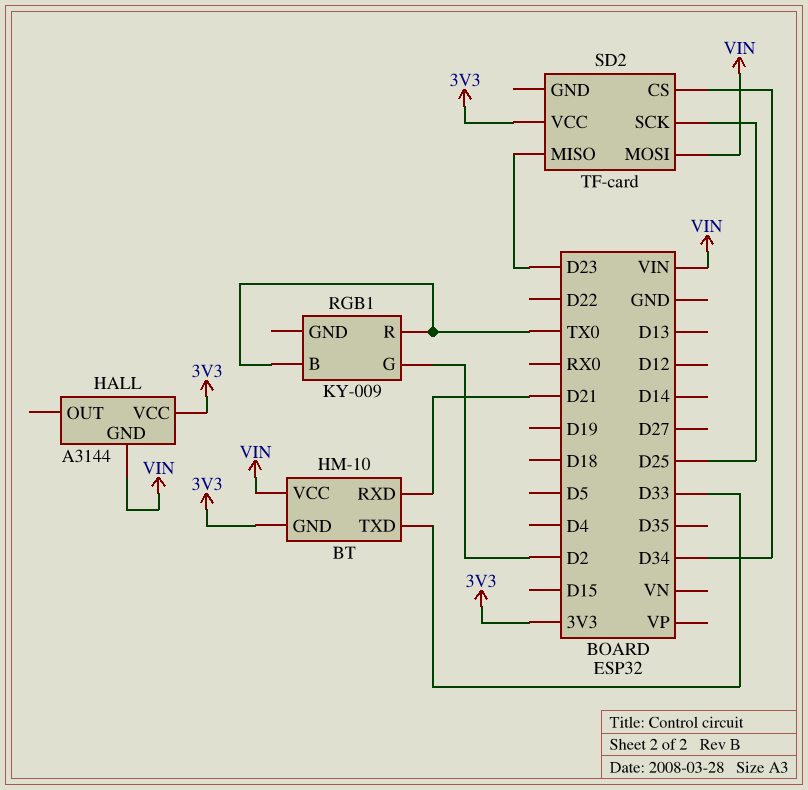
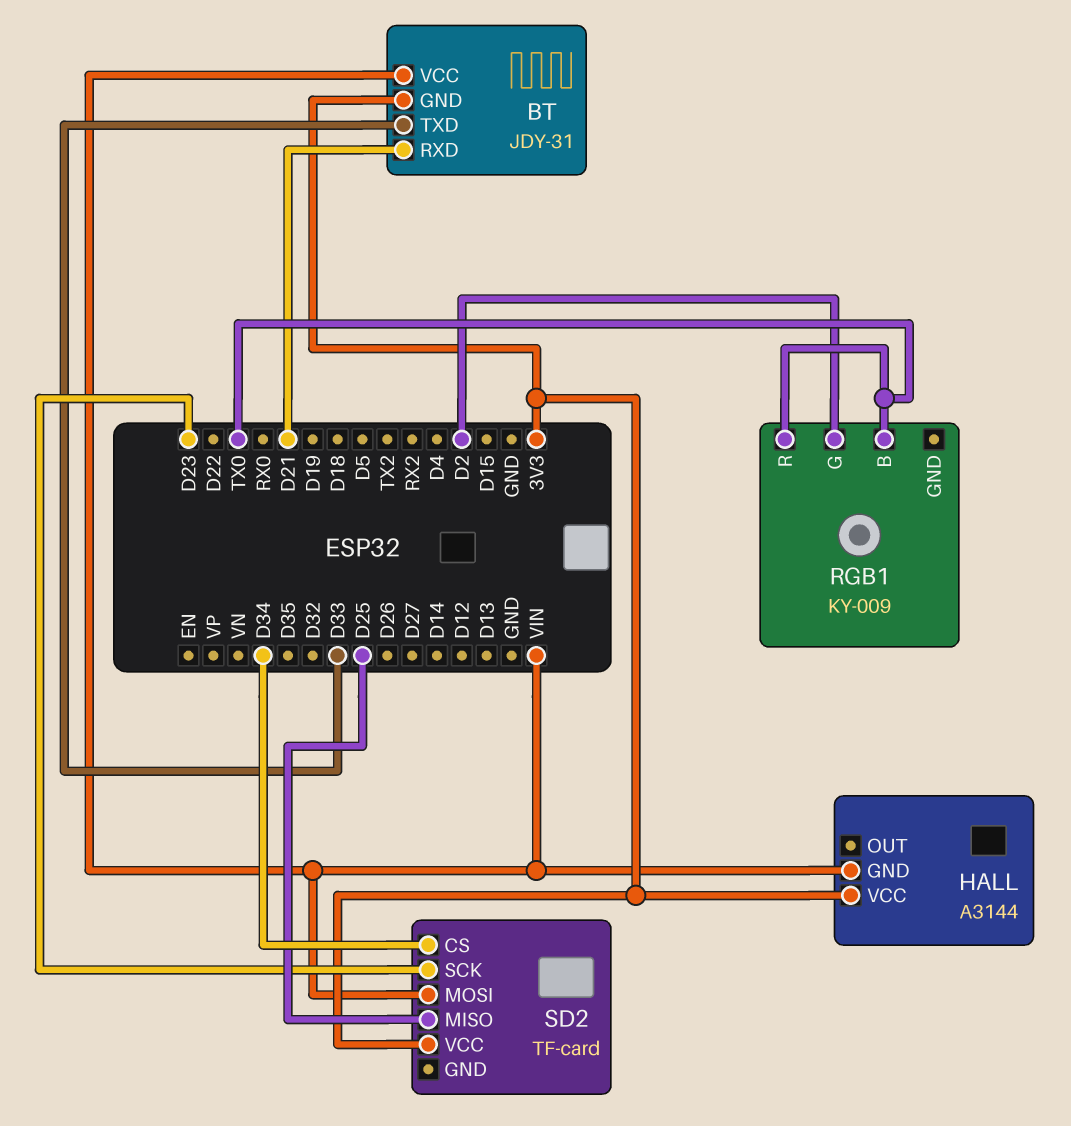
BT: HM-10 -> JDY-31
SD2 pin MISO: D23 -> D25
SD2 pin SCK: D25 -> D23

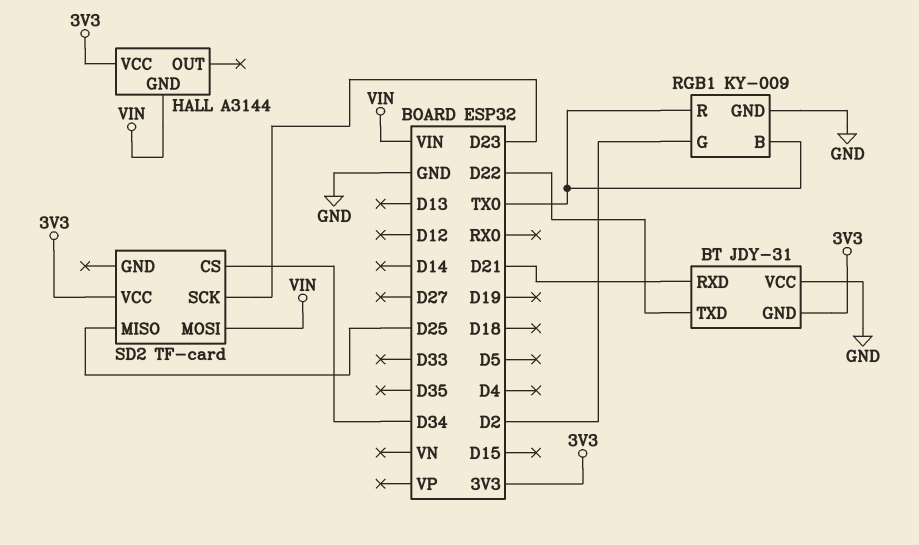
BT pin TXD: D33 -> D22
BT pin VCC: VIN -> GND
RGB1 pin GND: none -> GND

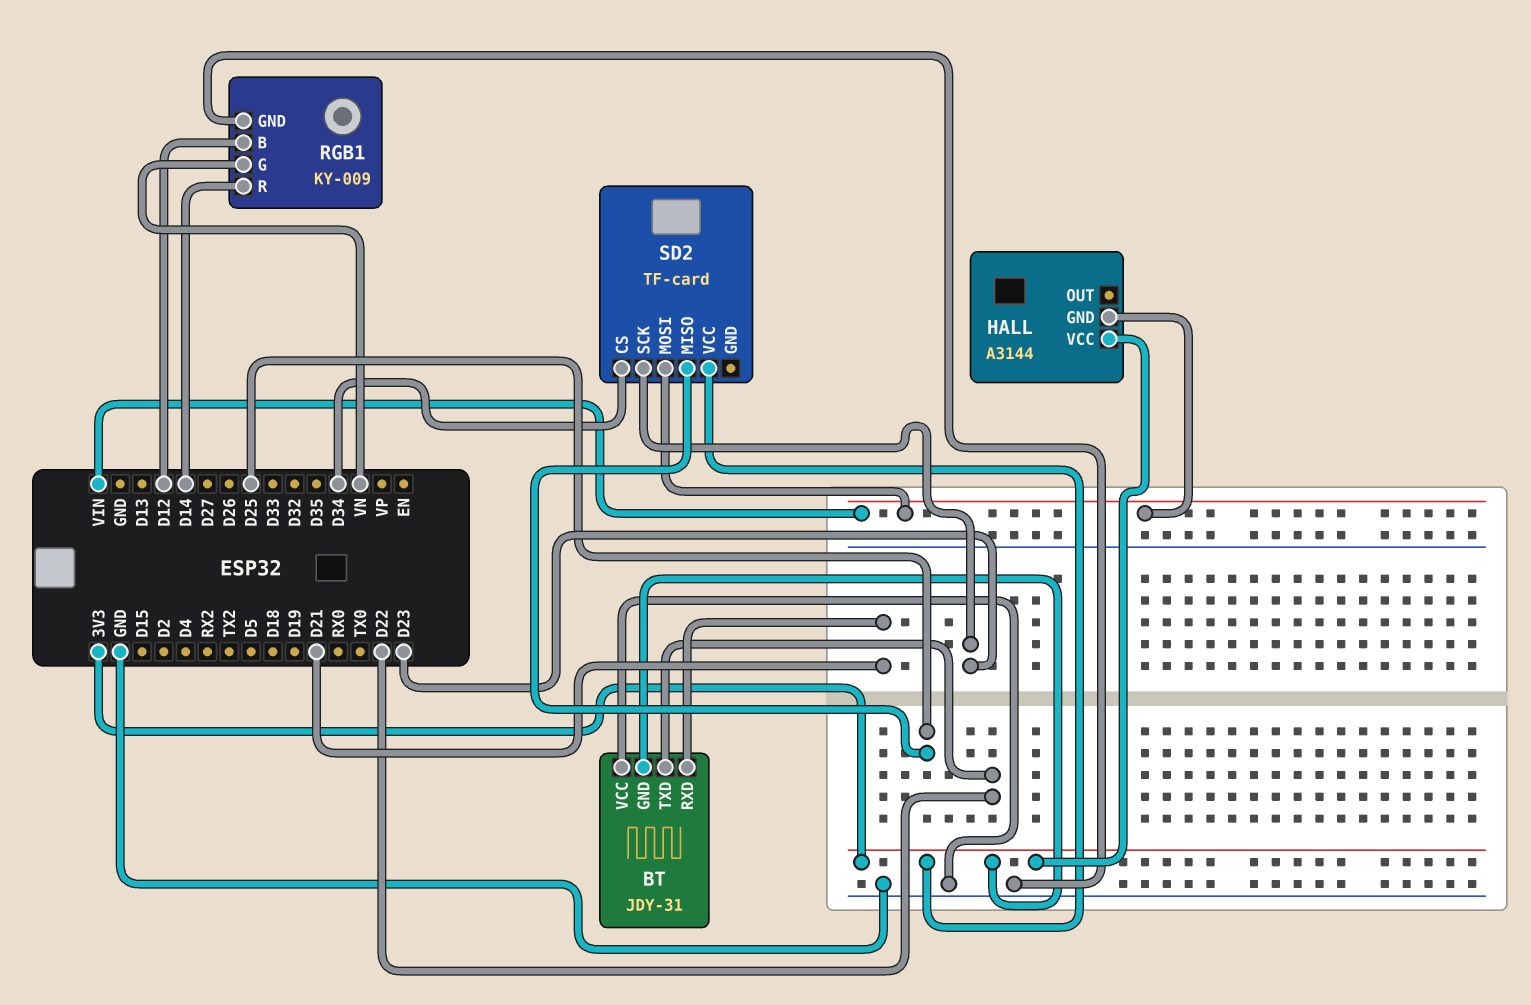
RGB1 pin B: TX0 -> D12
RGB1 pin G: D2 -> VN
RGB1 pin R: TX0 -> D14

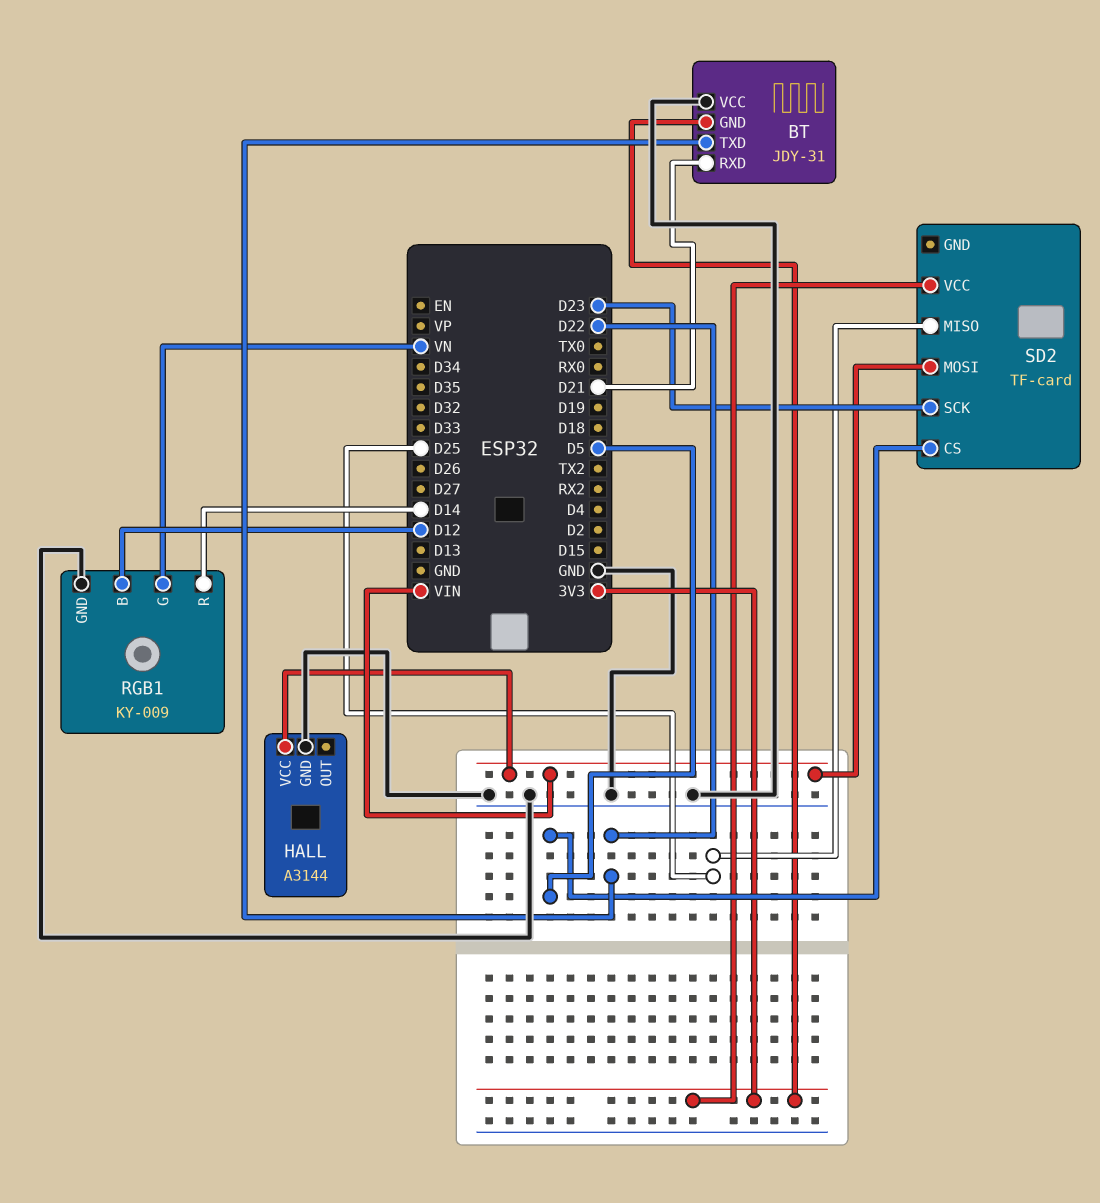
HALL pin GND: VIN -> GND
HALL pin VCC: 3V3 -> VIN
SD2 pin CS: D34 -> D5

